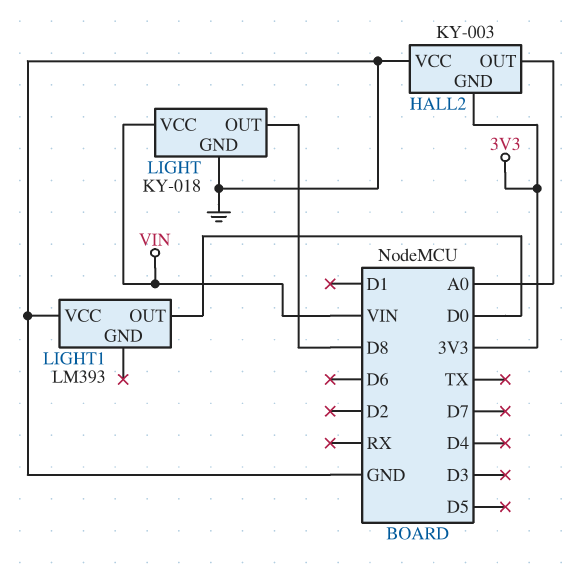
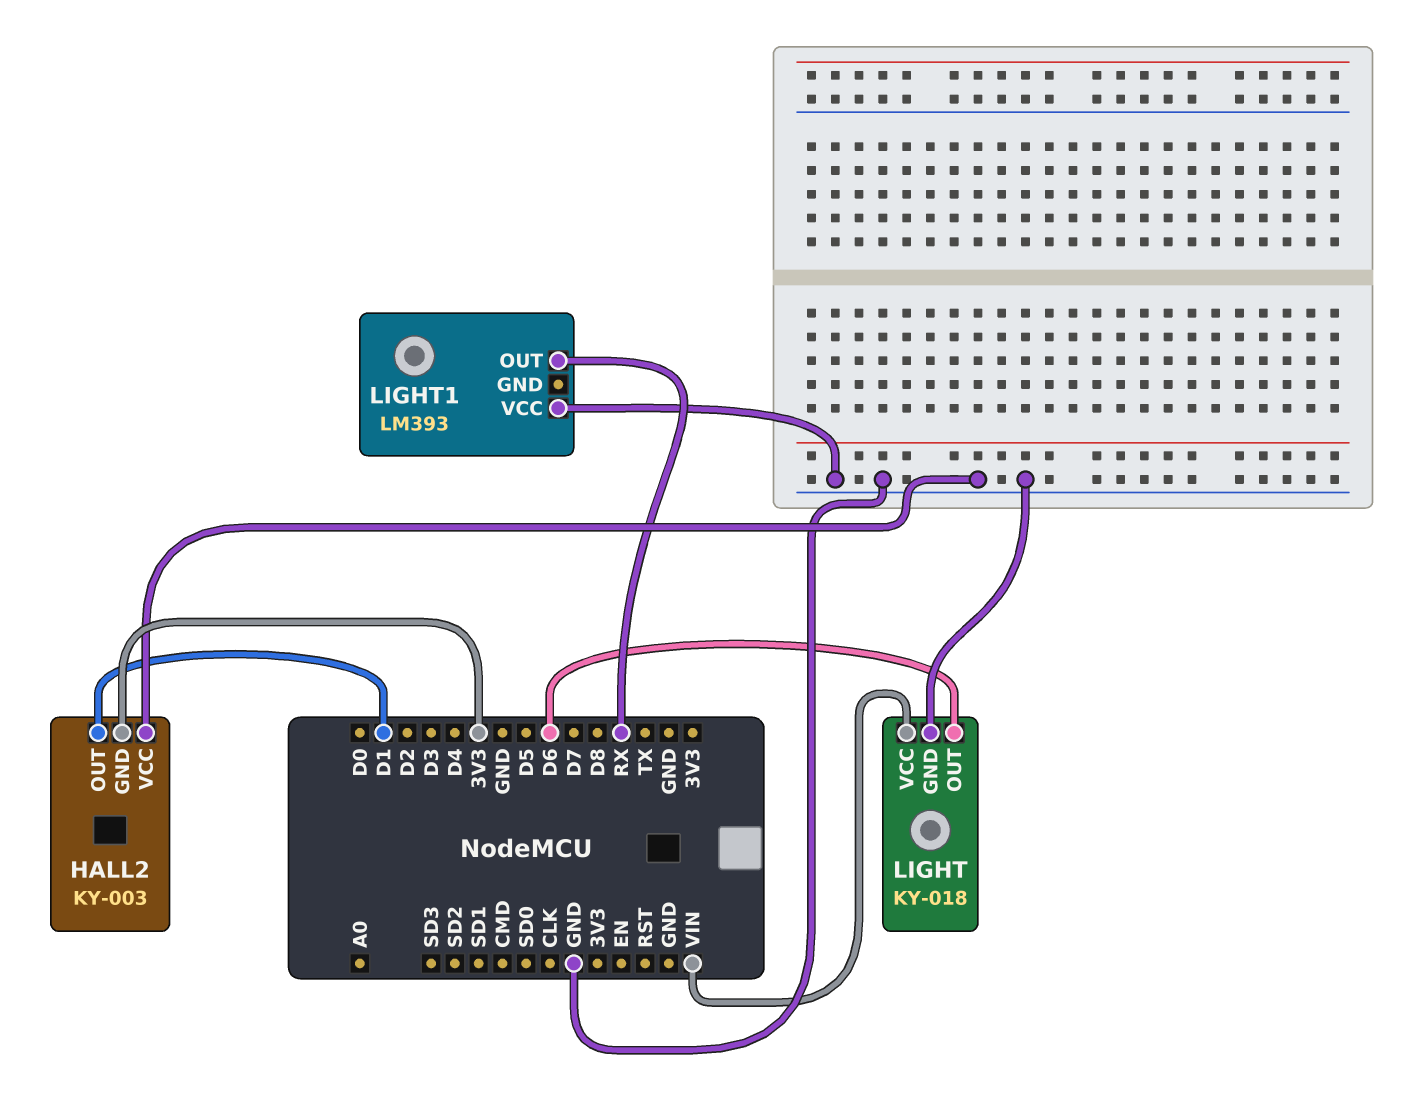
HALL2 pin OUT: A0 -> D1
LIGHT pin OUT: D8 -> D6
LIGHT1 pin OUT: D0 -> RX

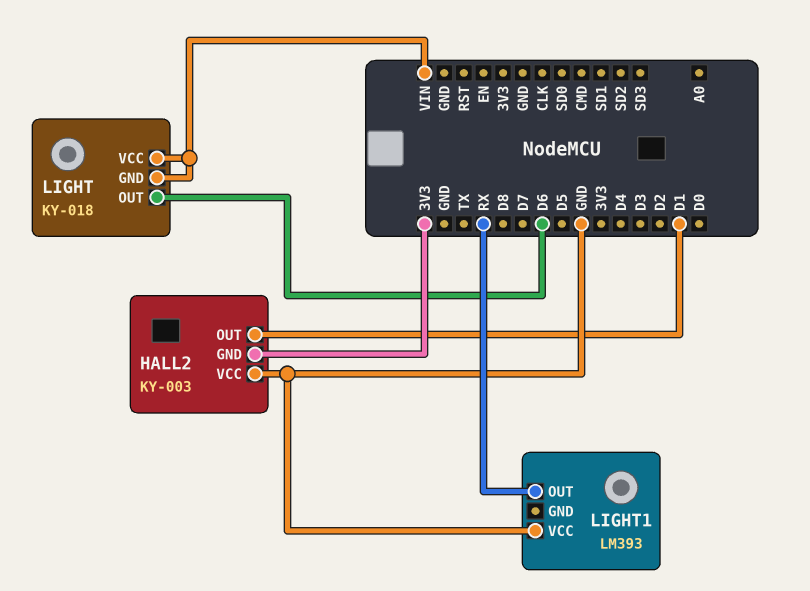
LIGHT pin GND: GND -> VIN

